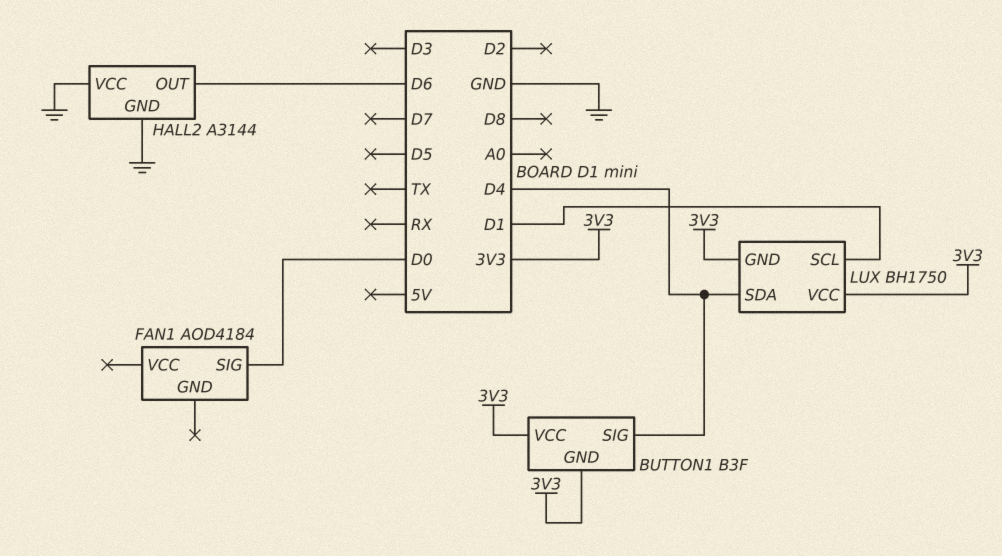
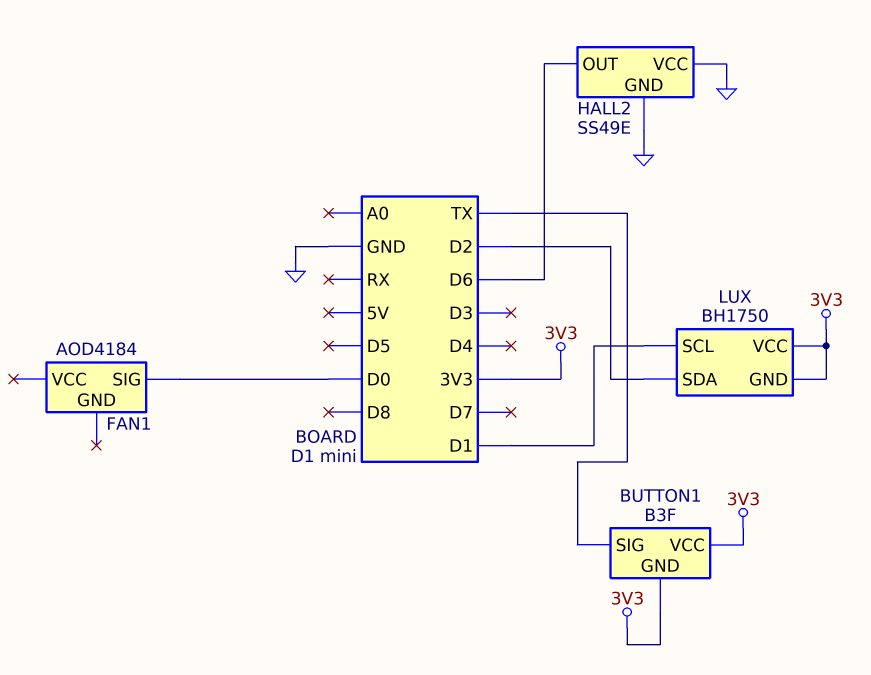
BUTTON1 pin SIG: D4 -> TX
HALL2: A3144 -> SS49E
LUX pin SDA: D4 -> D2

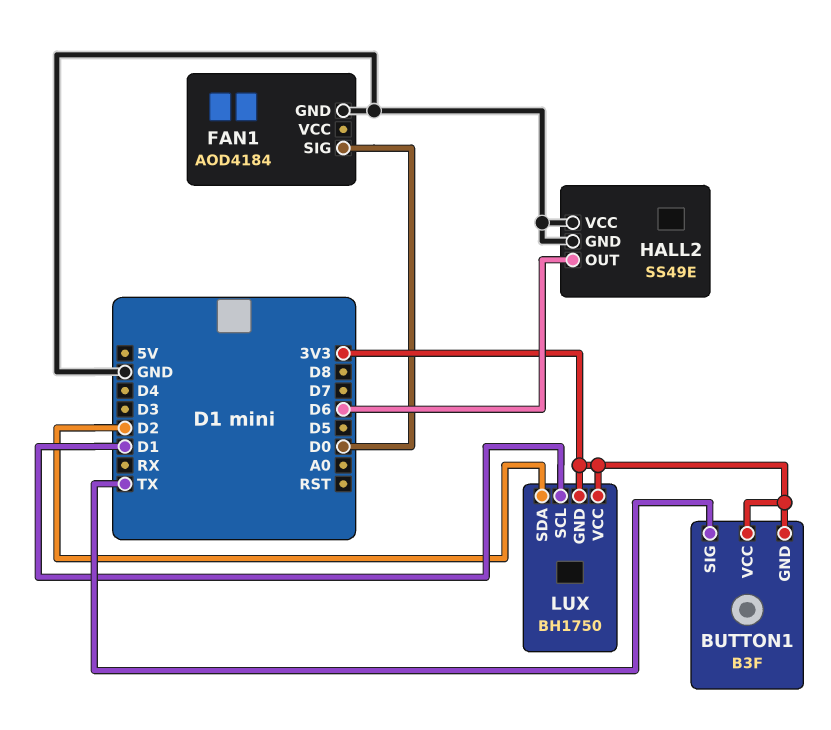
FAN1 pin GND: none -> GND

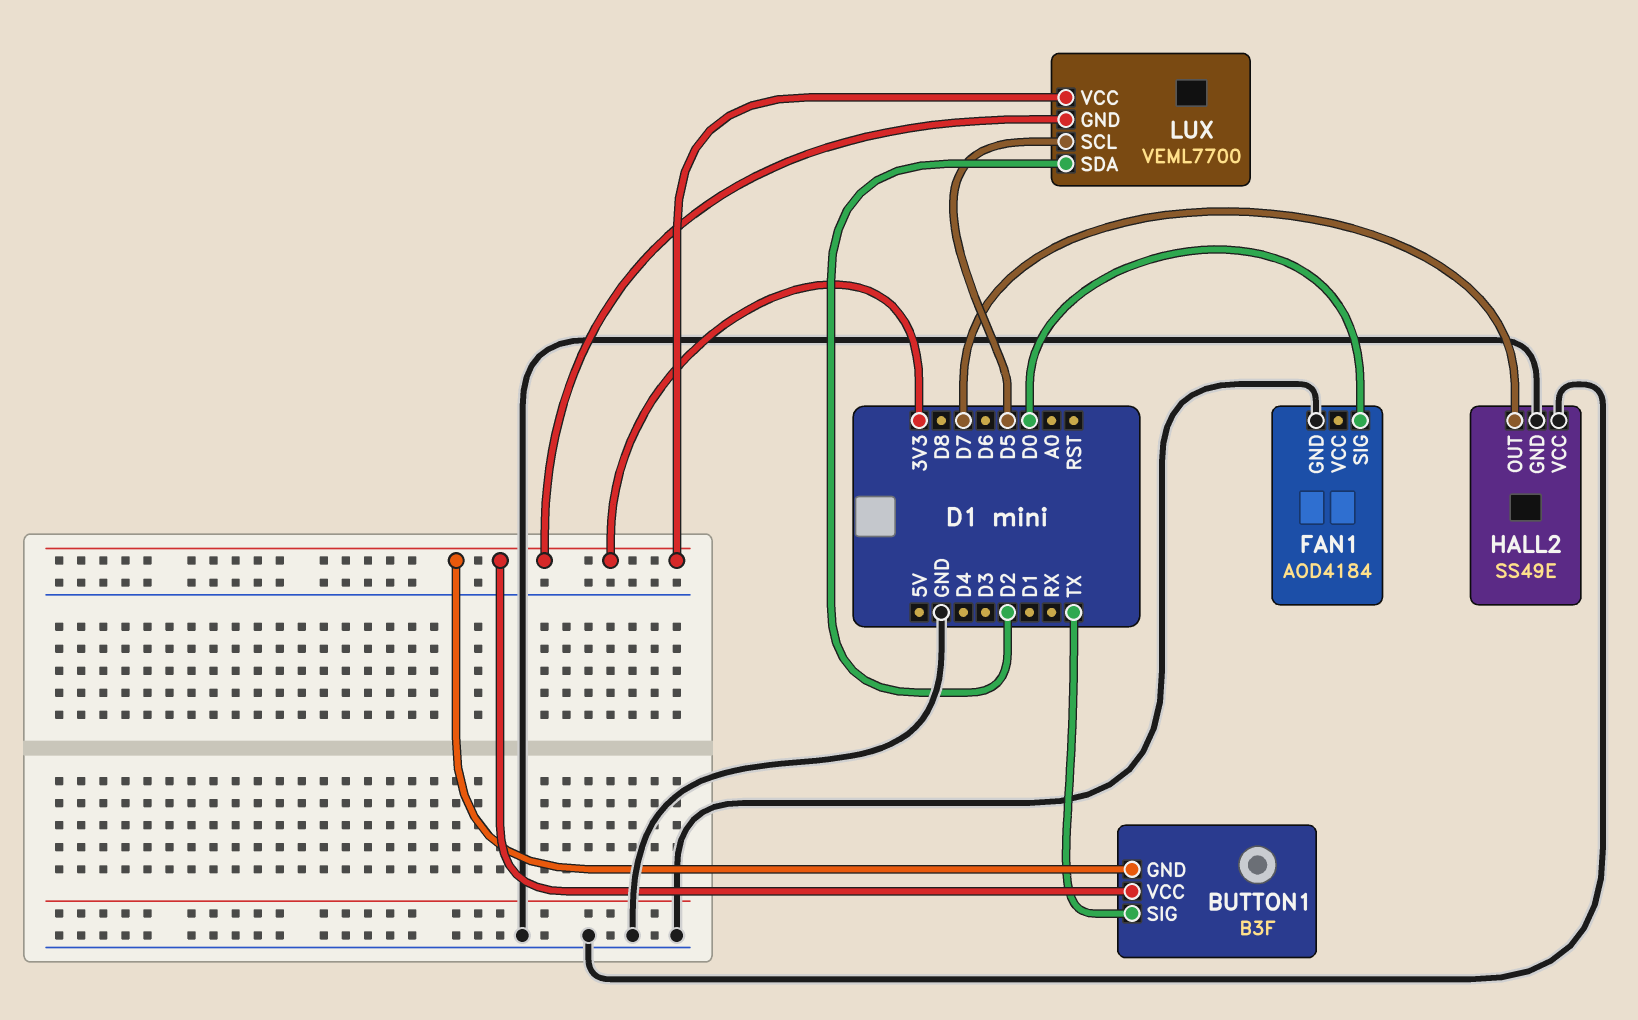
HALL2 pin OUT: D6 -> D7
LUX: BH1750 -> VEML7700
LUX pin SCL: D1 -> D5

